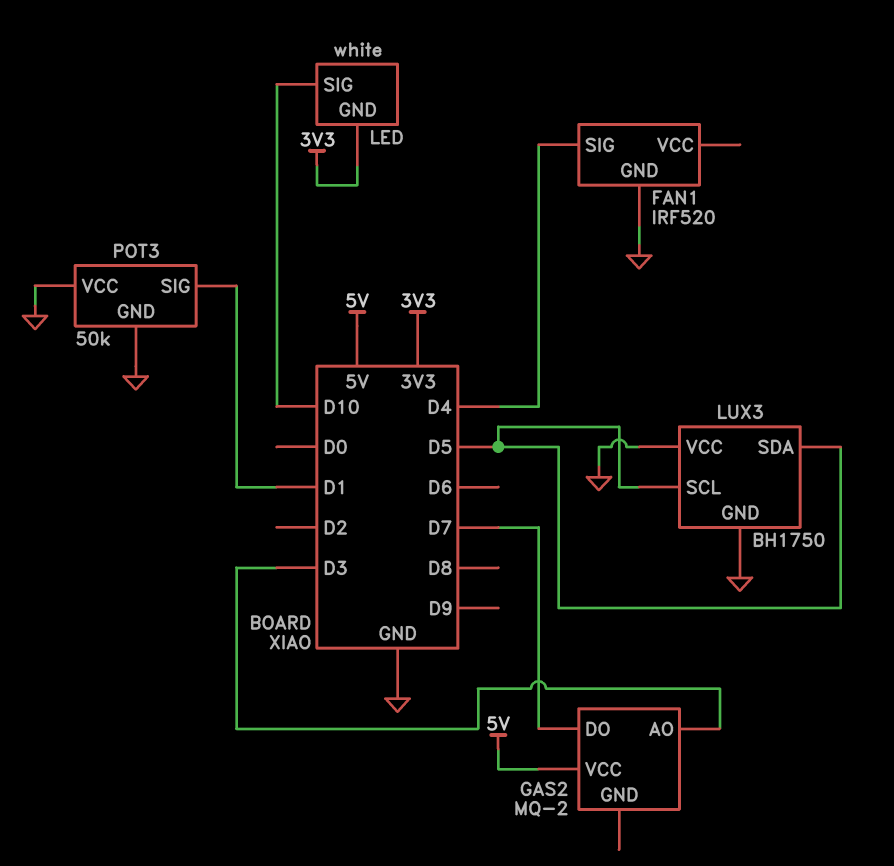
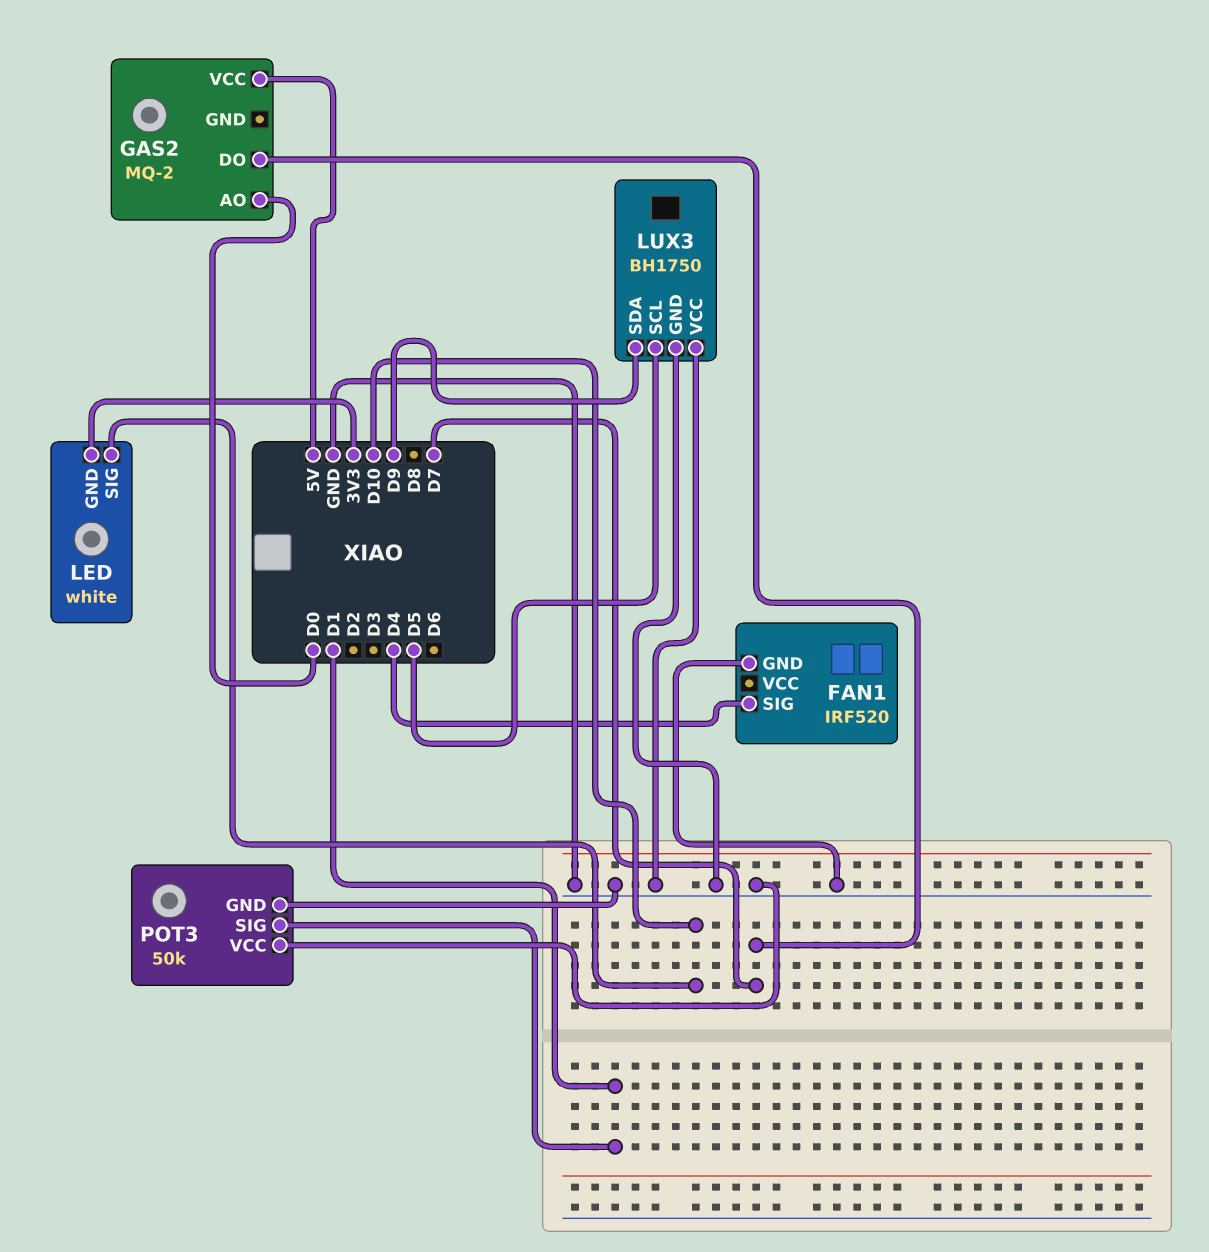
GAS2 pin AO: D3 -> D0
LUX3 pin SDA: D5 -> D9

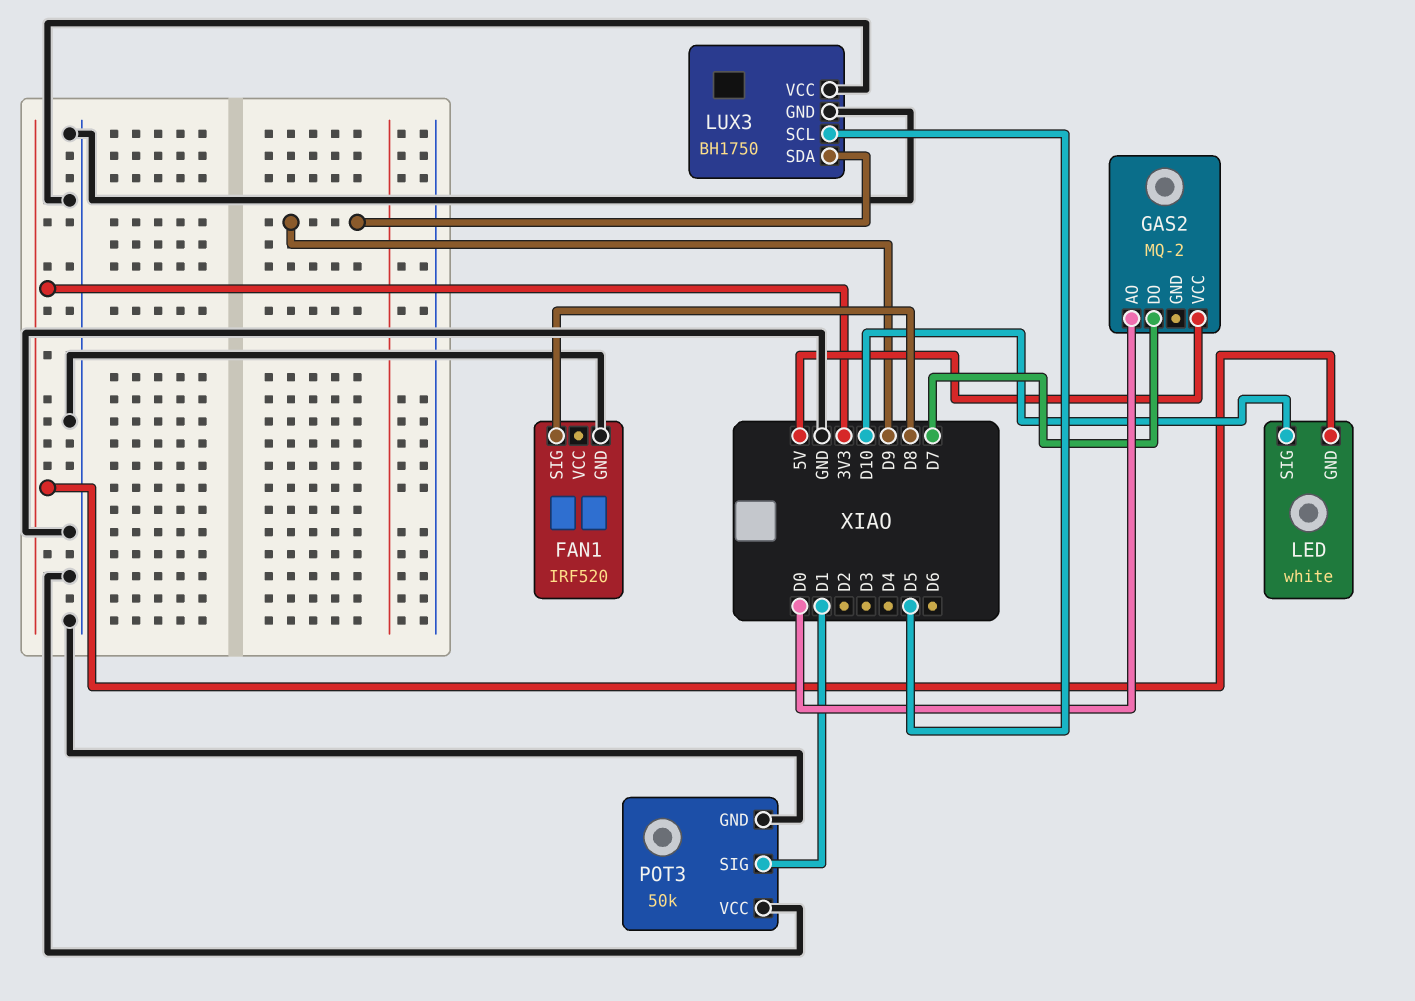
FAN1 pin SIG: D4 -> D8

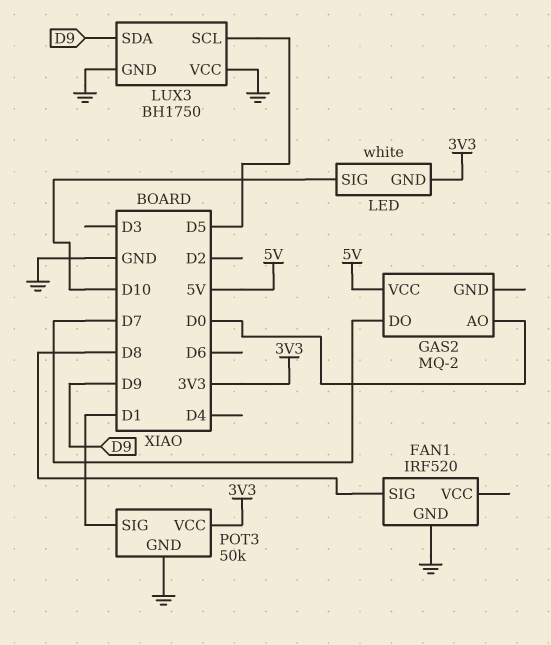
POT3 pin VCC: GND -> 3V3

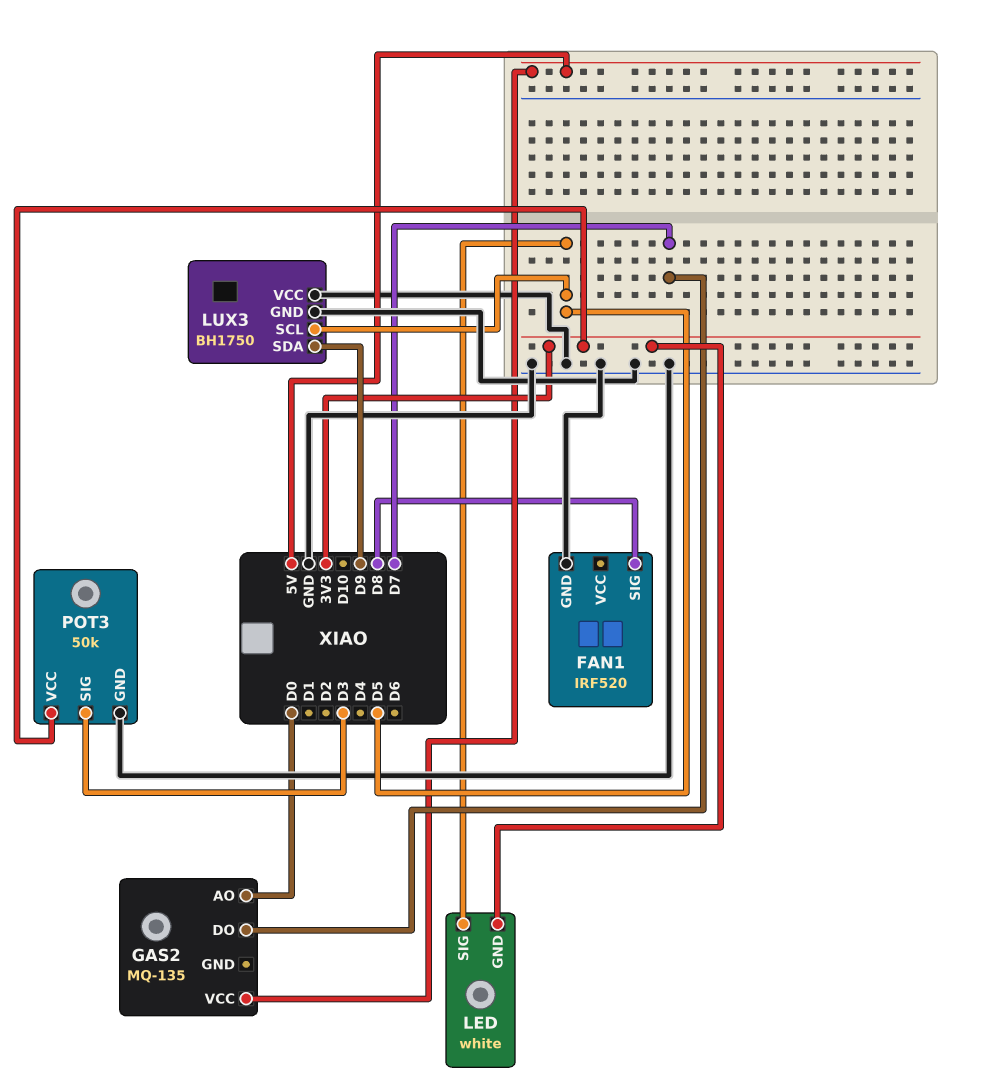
GAS2: MQ-2 -> MQ-135
LED pin SIG: D10 -> D5
POT3 pin SIG: D1 -> D3

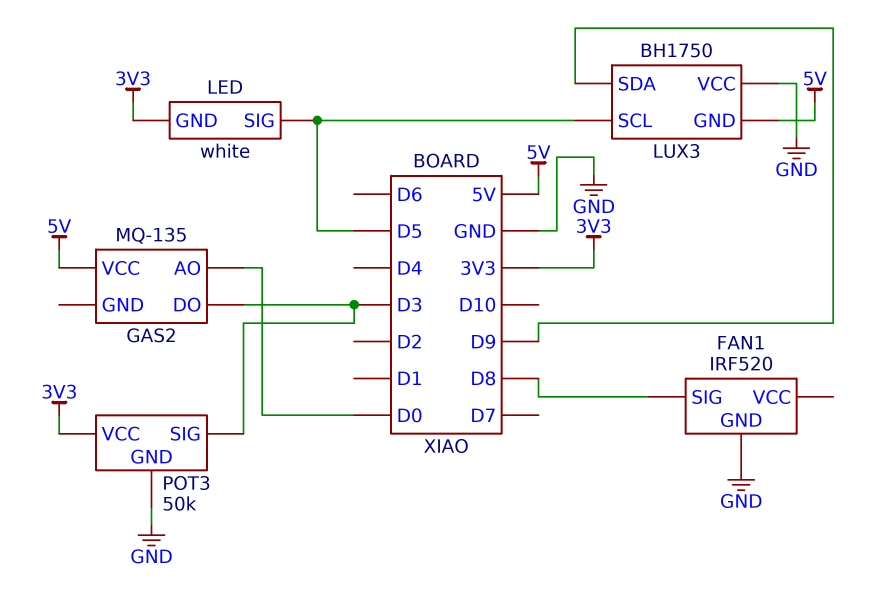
GAS2 pin DO: D7 -> D3
LUX3 pin GND: GND -> 5V

